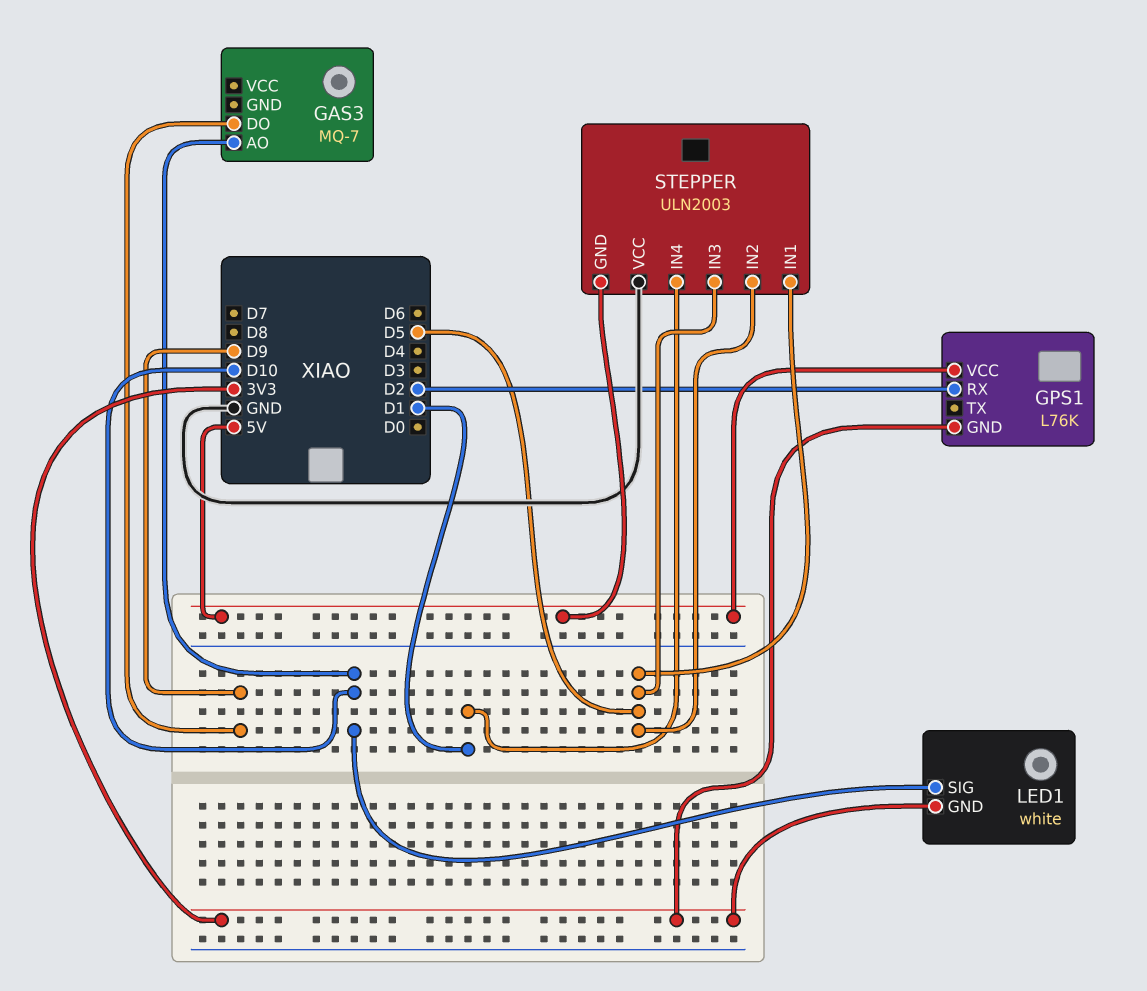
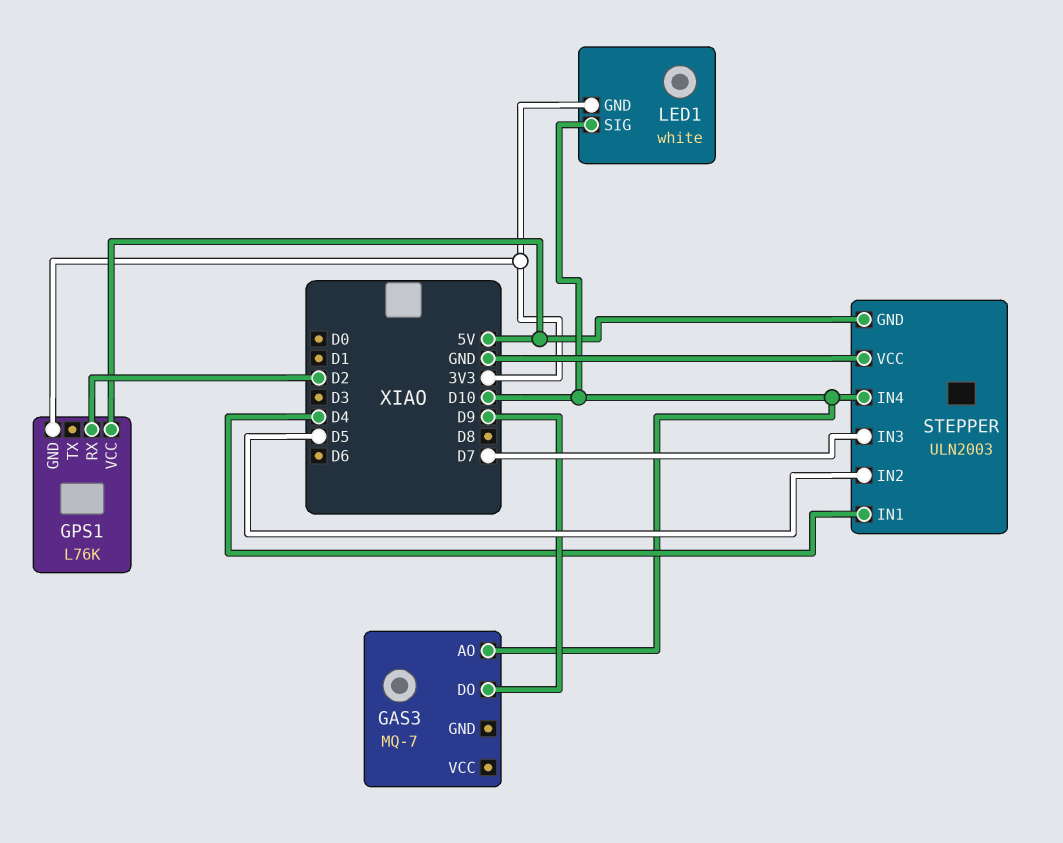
STEPPER pin IN1: D5 -> D4
STEPPER pin IN3: D5 -> D7
STEPPER pin IN4: D1 -> D10

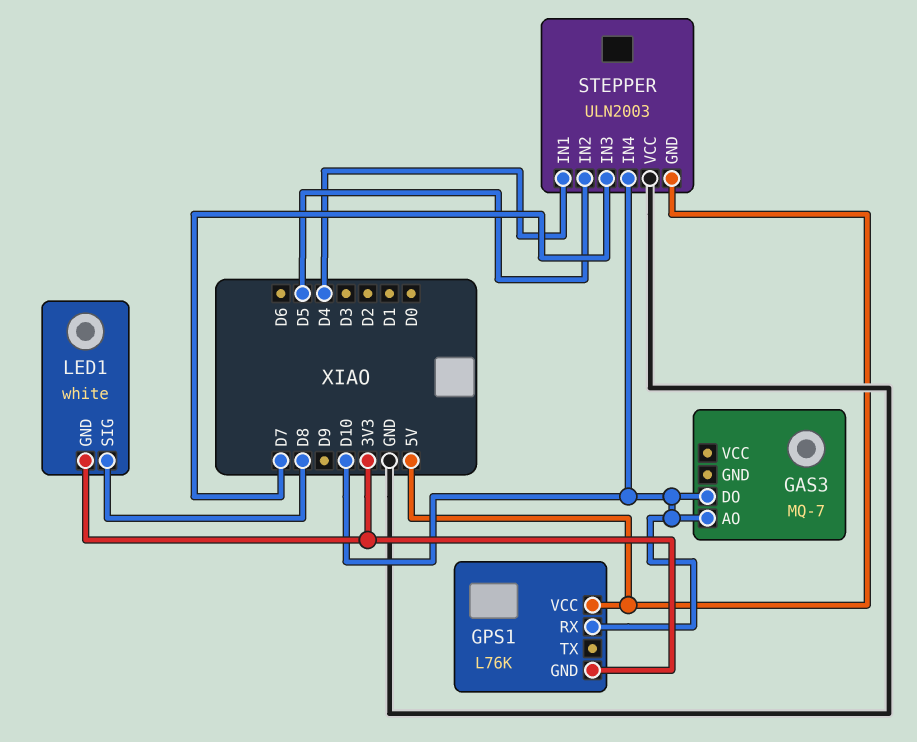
GAS3 pin DO: D9 -> D10
GPS1 pin RX: D2 -> D10
LED1 pin SIG: D10 -> D8

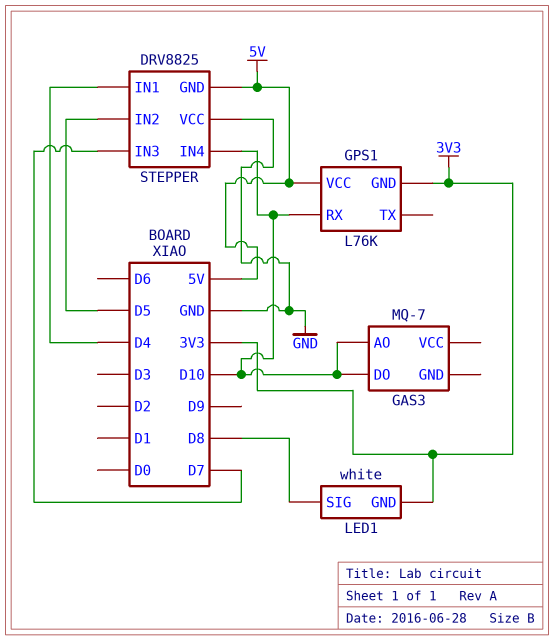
STEPPER: ULN2003 -> DRV8825

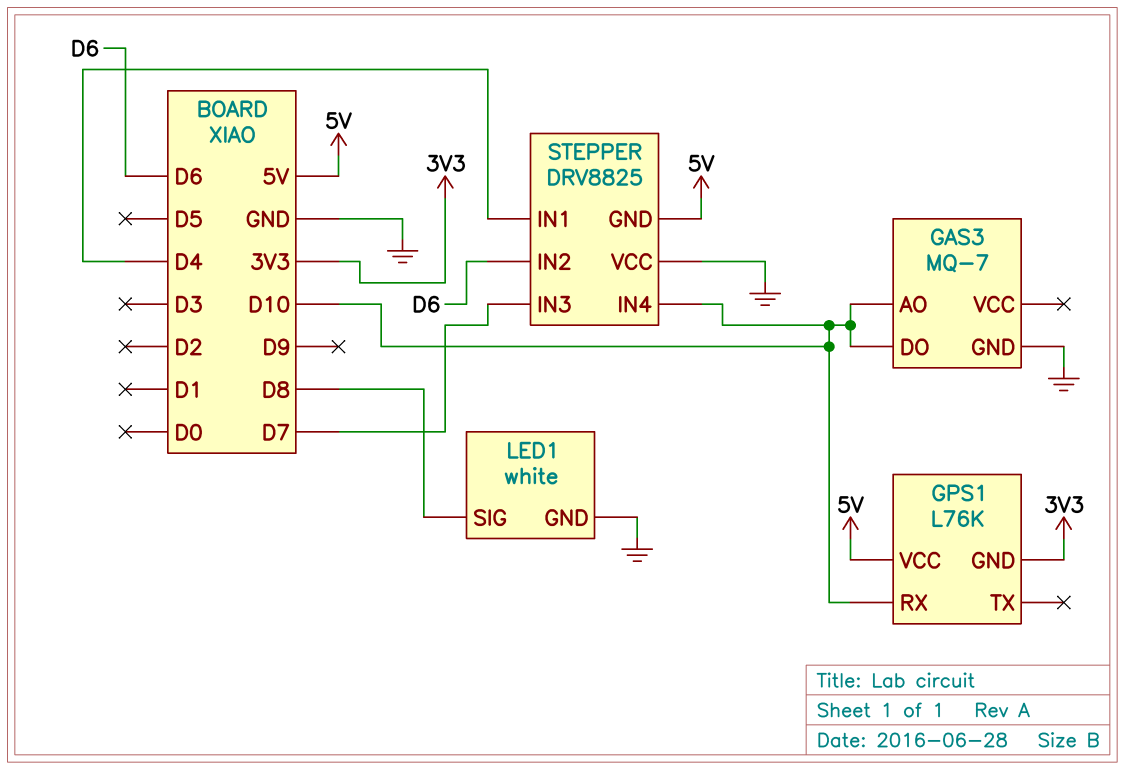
GAS3 pin GND: none -> GND
LED1 pin GND: 3V3 -> GND
STEPPER pin IN2: D5 -> D6

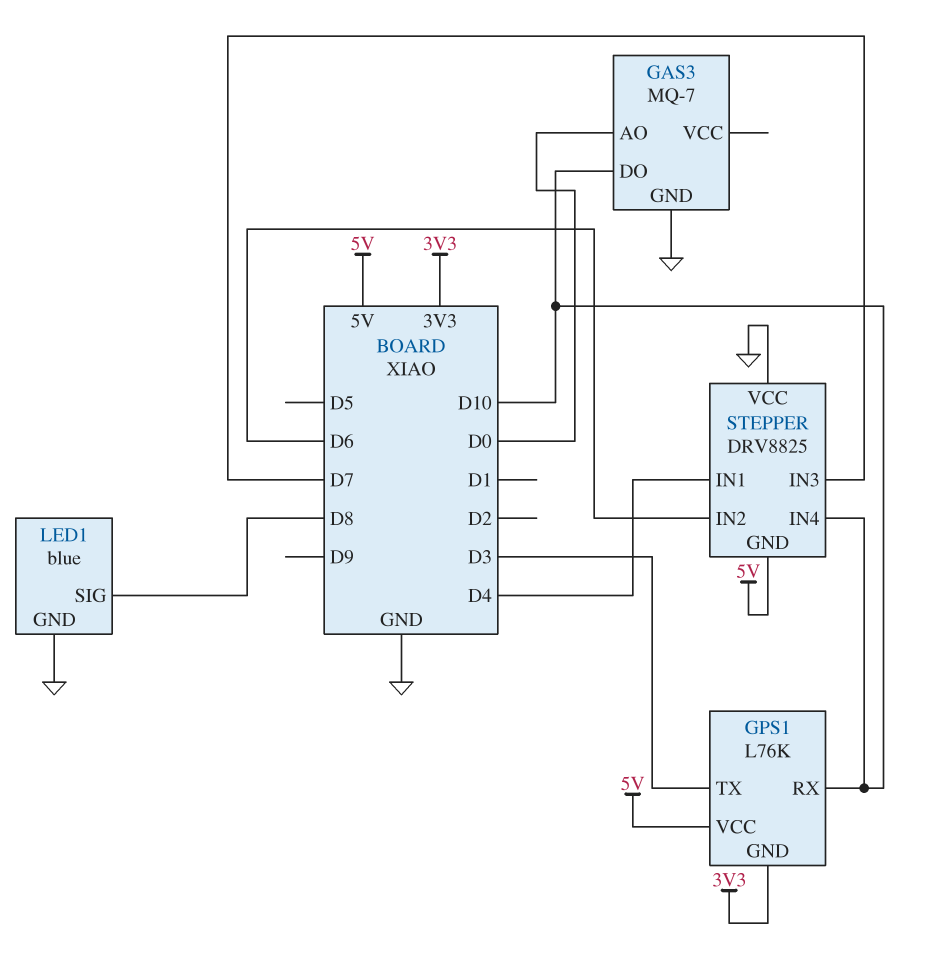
GAS3 pin AO: D10 -> D0
GPS1 pin TX: none -> D3
LED1: white -> blue

